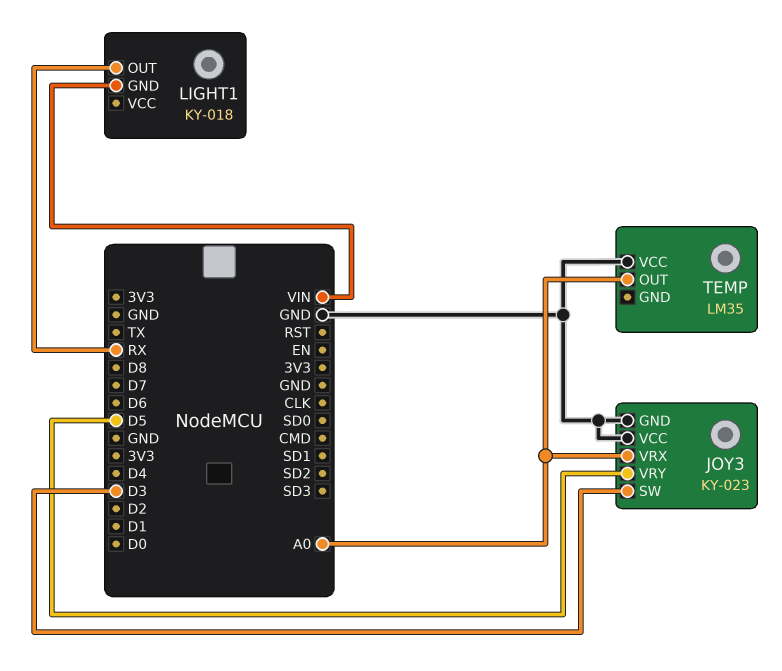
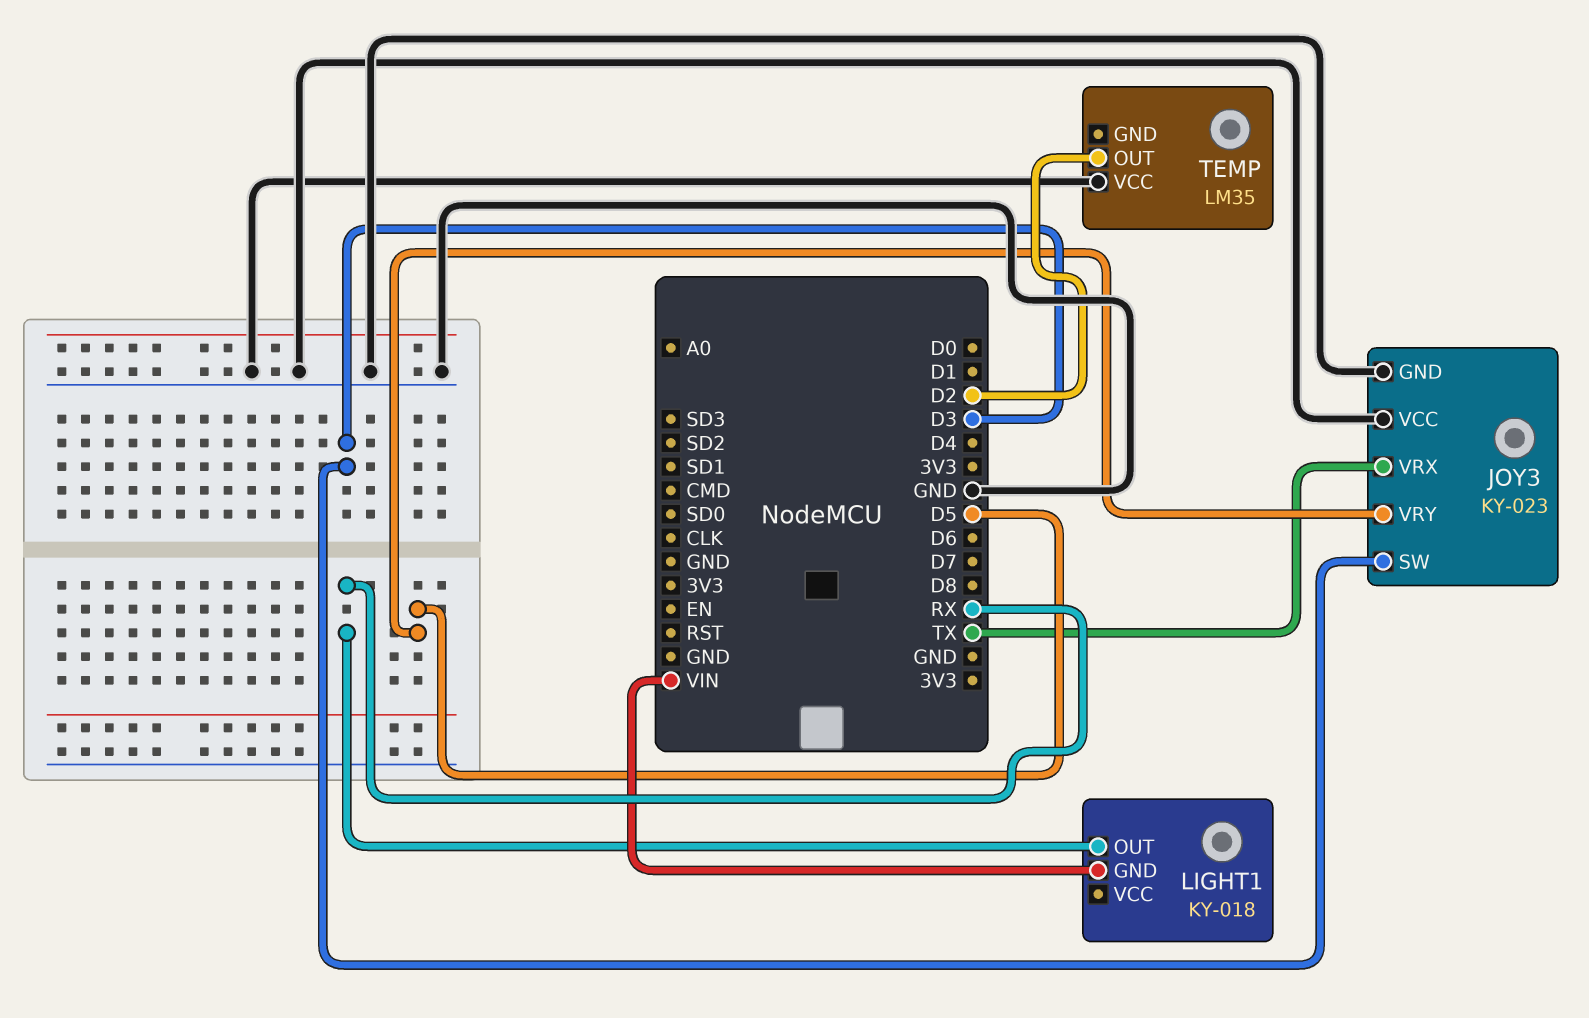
JOY3 pin VRX: A0 -> TX
TEMP pin OUT: A0 -> D2

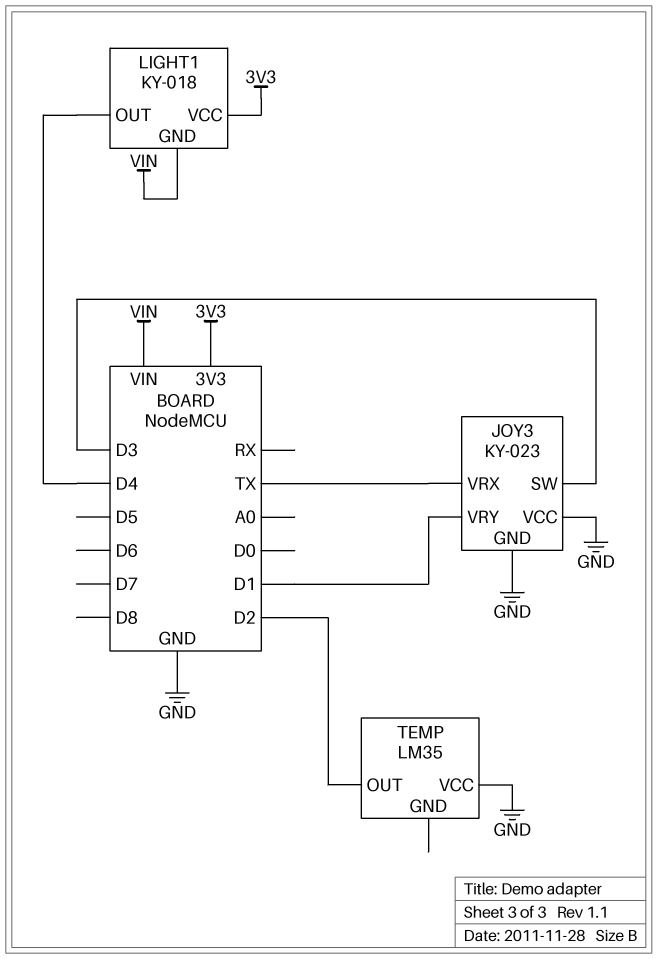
JOY3 pin VRY: D5 -> D1
LIGHT1 pin OUT: RX -> D4
LIGHT1 pin VCC: none -> 3V3

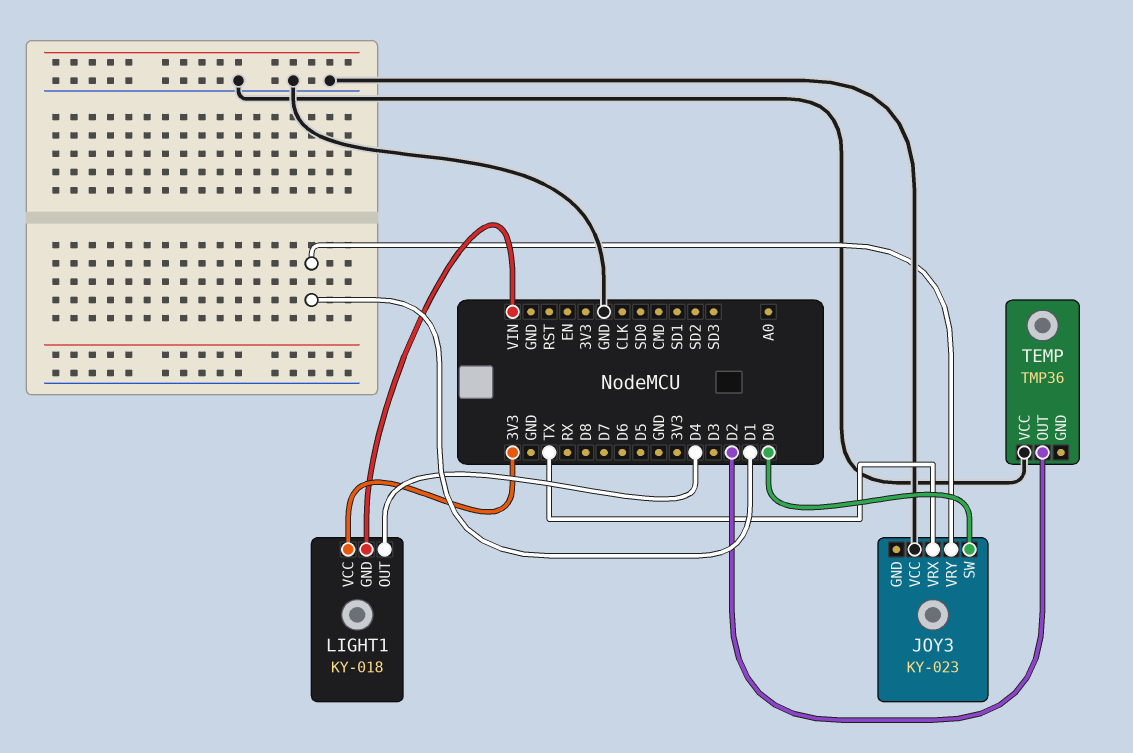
JOY3 pin GND: GND -> none
JOY3 pin SW: D3 -> D0
TEMP: LM35 -> TMP36

